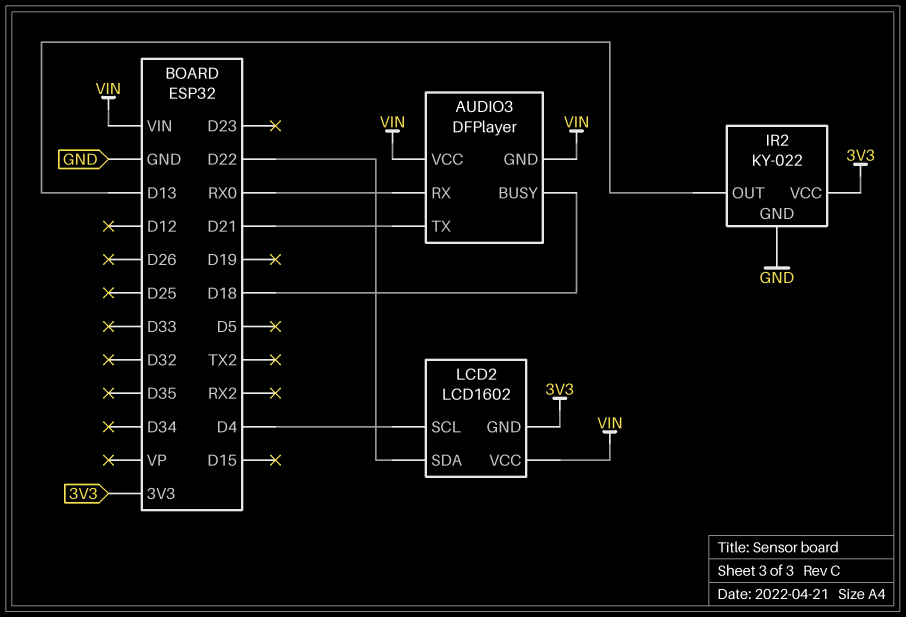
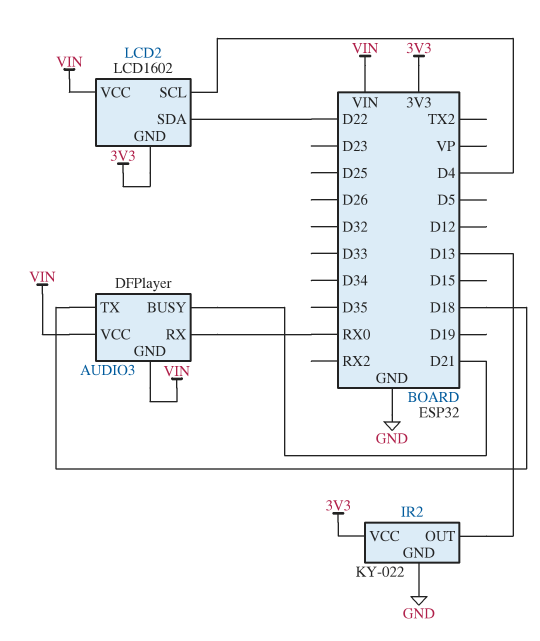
AUDIO3 pin BUSY: D18 -> D21
AUDIO3 pin TX: D21 -> D18

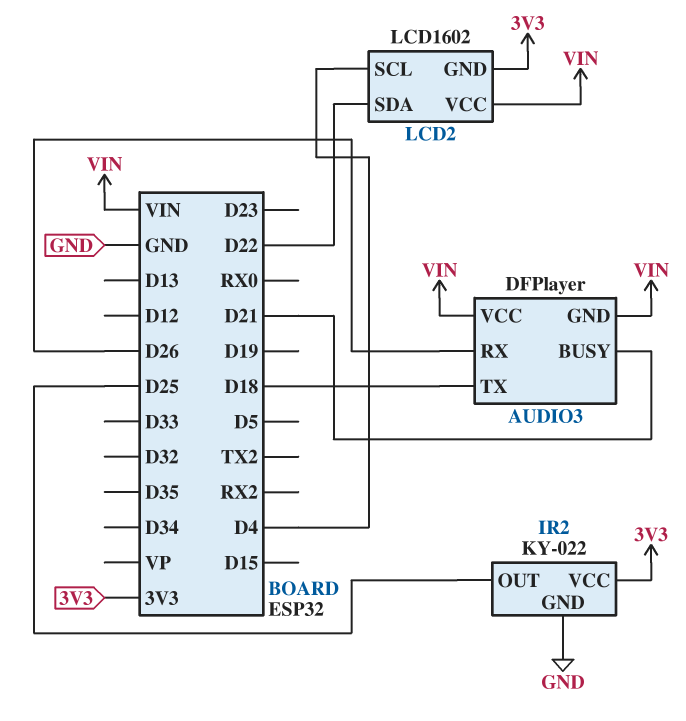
AUDIO3 pin RX: RX0 -> D26
IR2 pin OUT: D13 -> D25

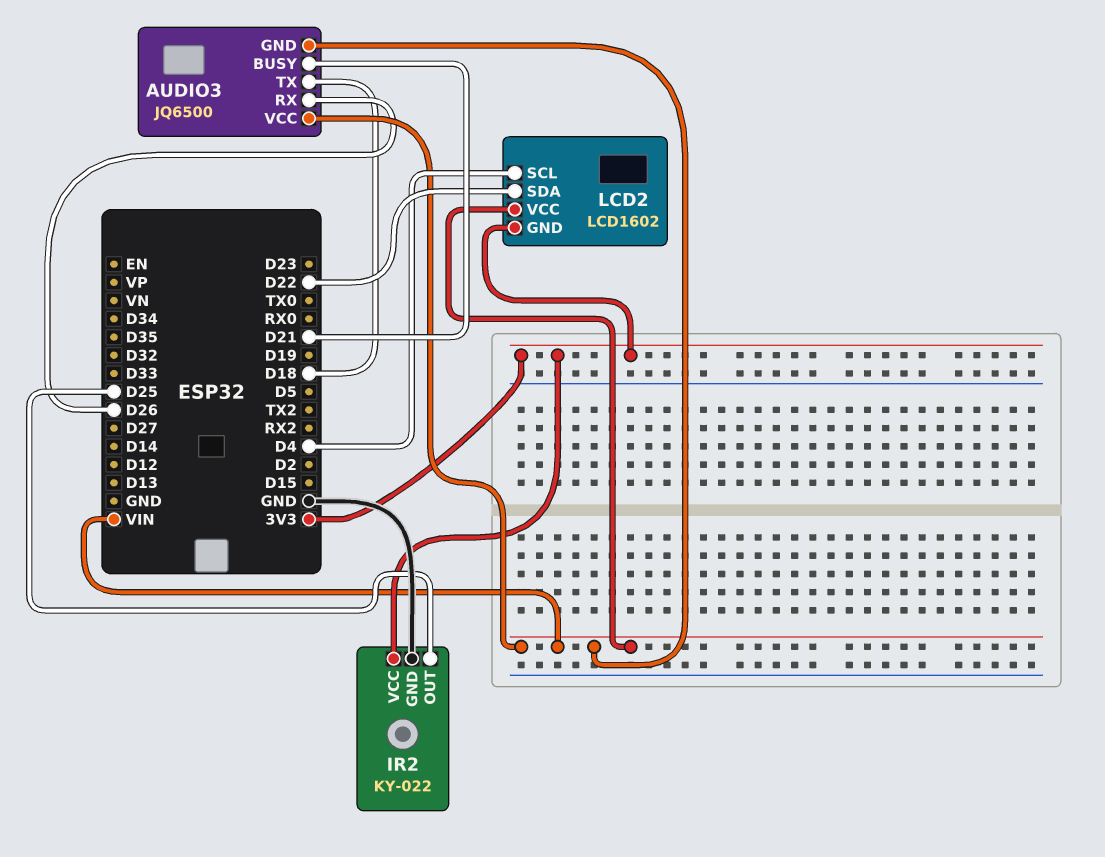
AUDIO3: DFPlayer -> JQ6500

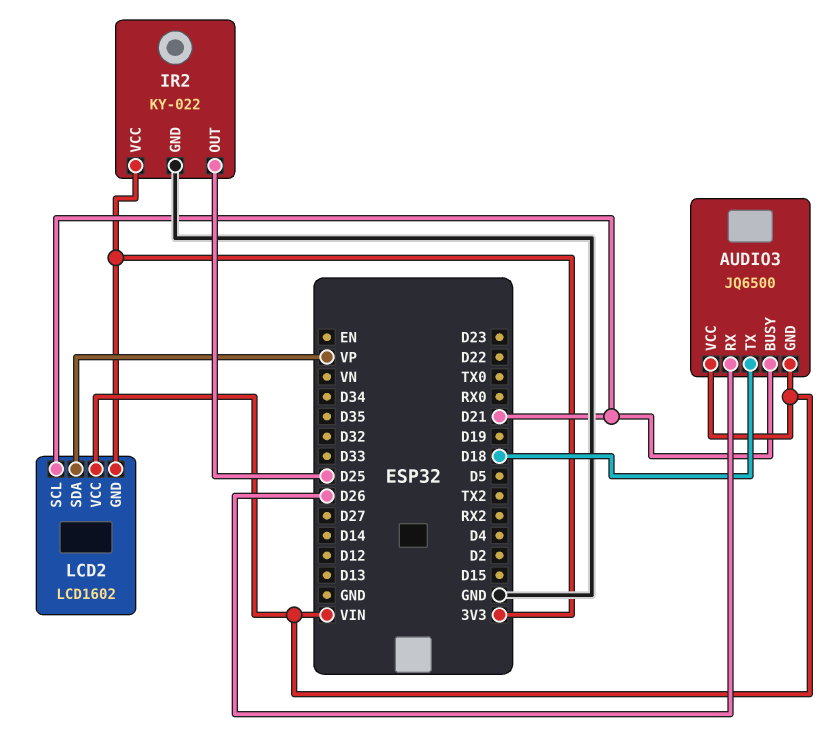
LCD2 pin SCL: D4 -> D21
LCD2 pin SDA: D22 -> VP

